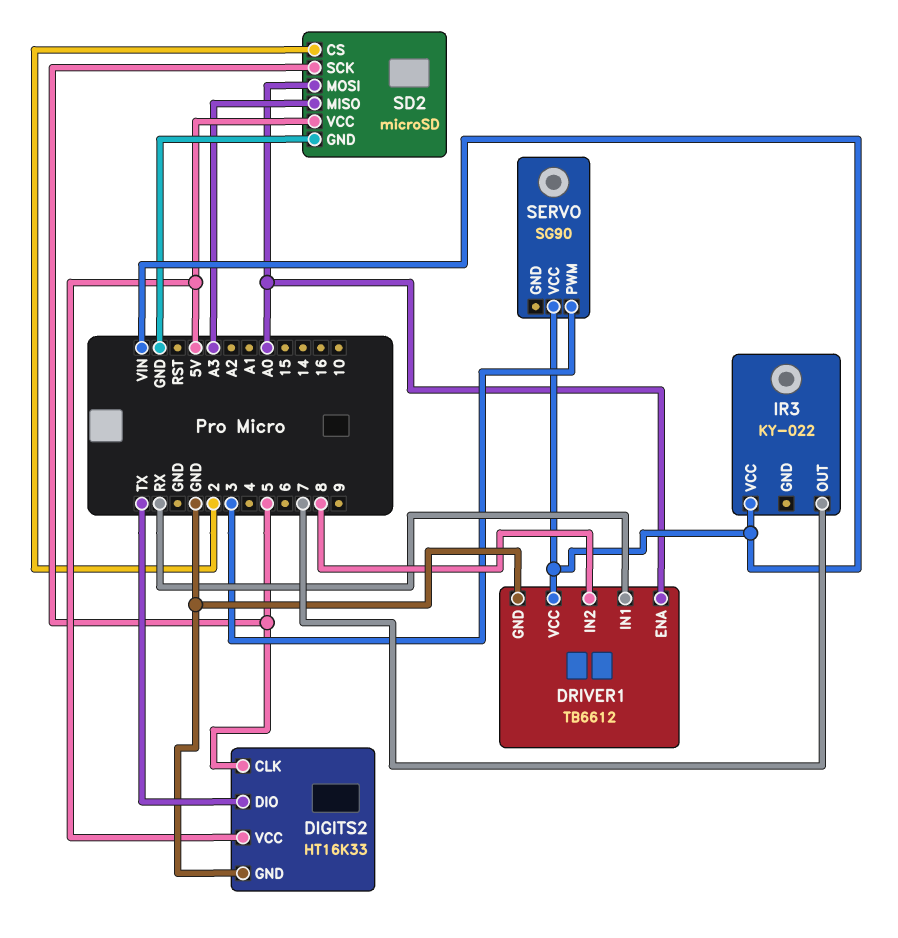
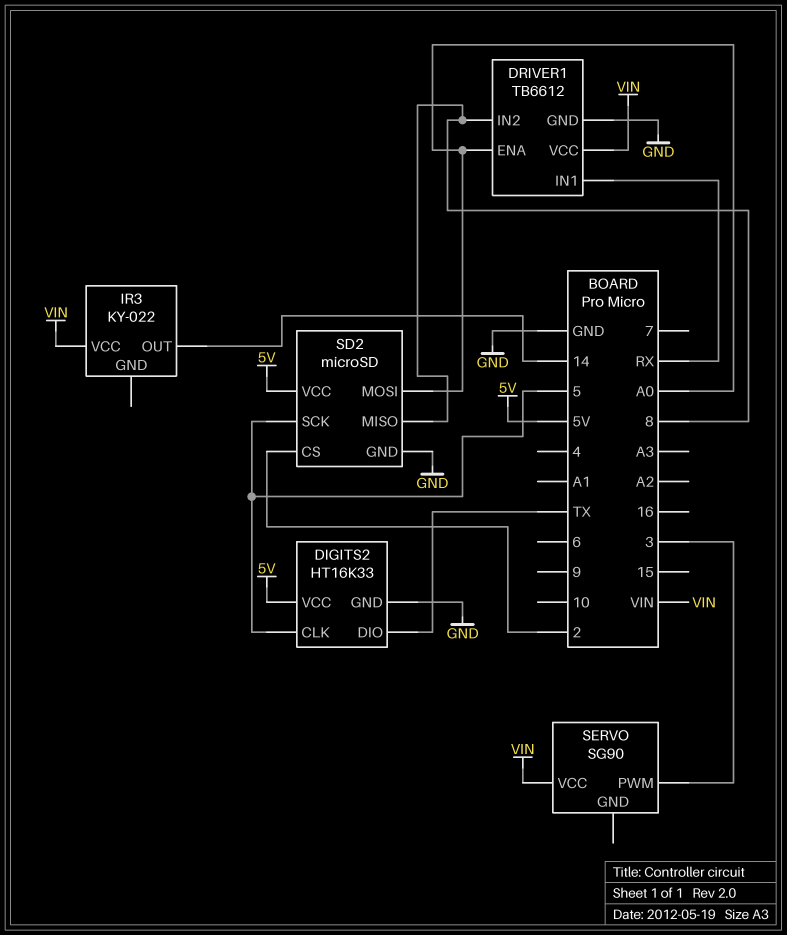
IR3 pin OUT: 7 -> 14
SD2 pin MISO: A3 -> 8

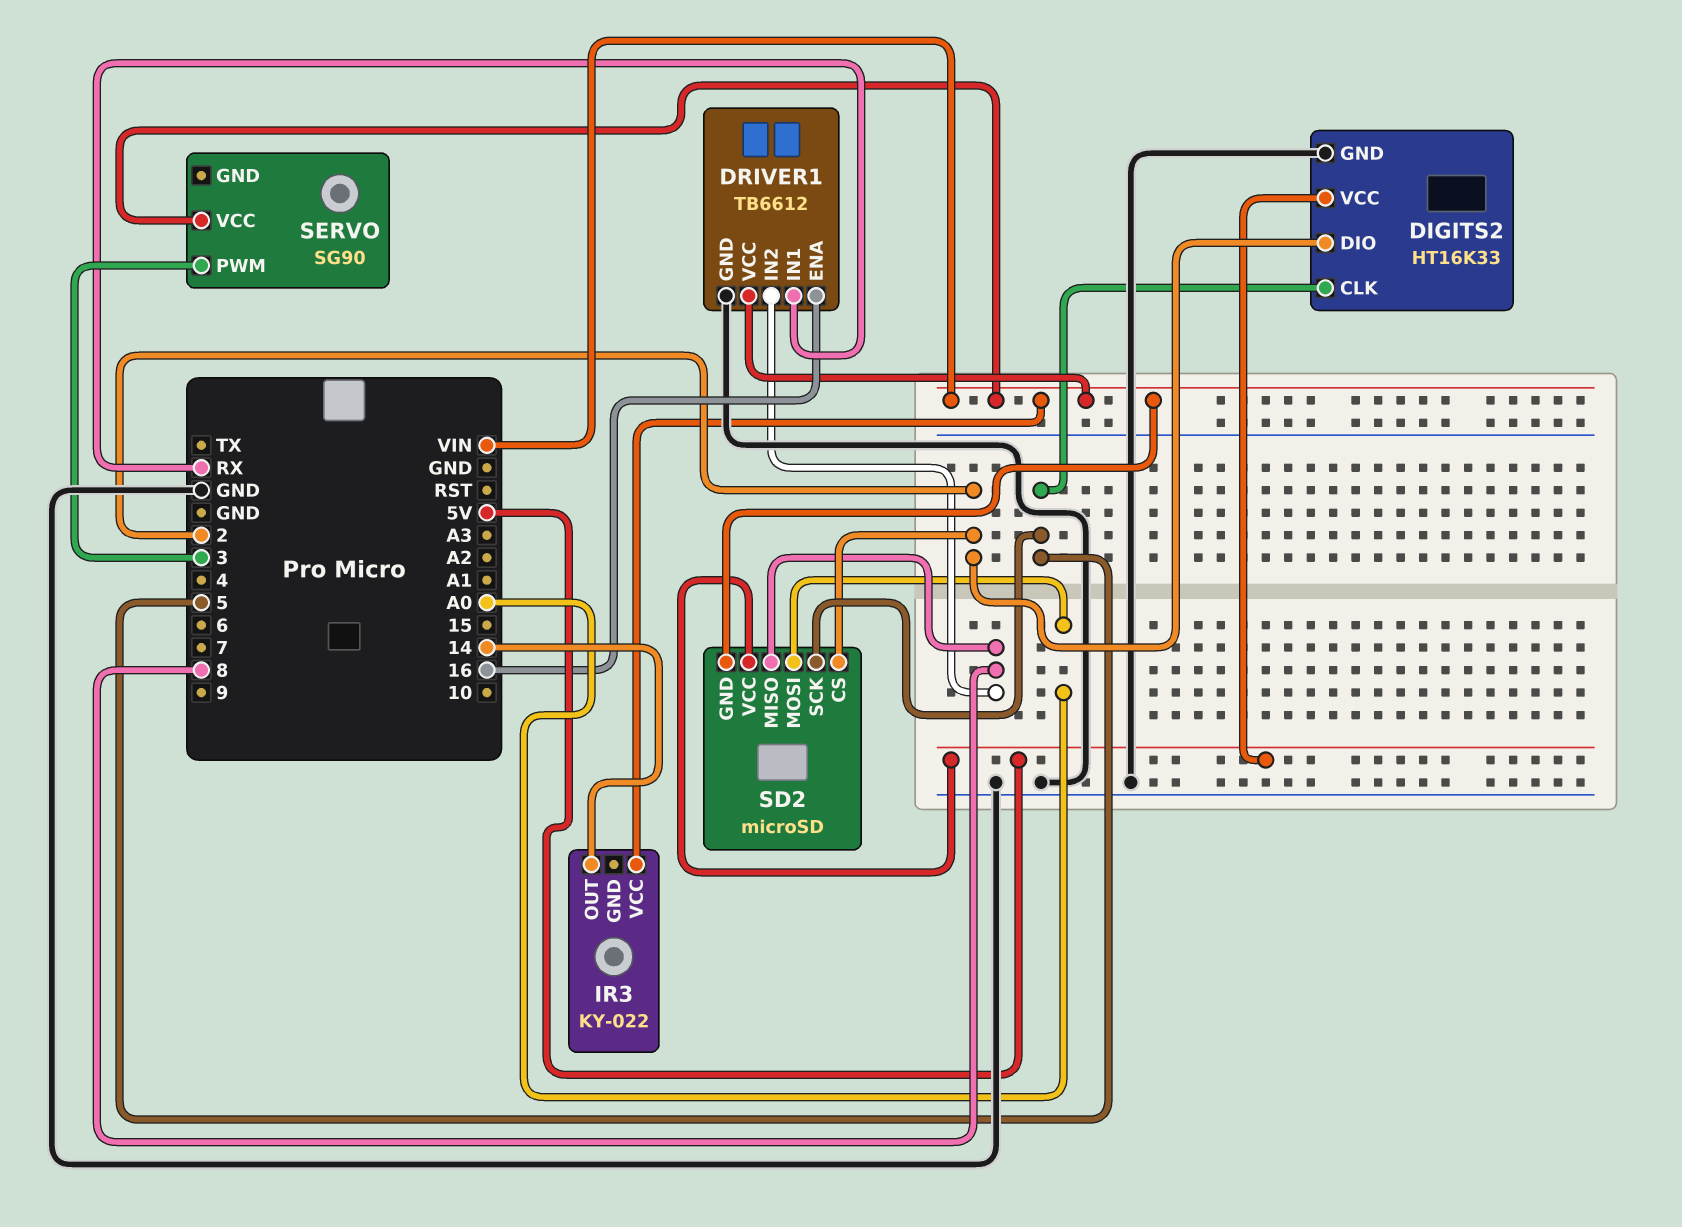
DIGITS2 pin DIO: TX -> 2
DRIVER1 pin ENA: A0 -> 16
SD2 pin GND: GND -> VIN

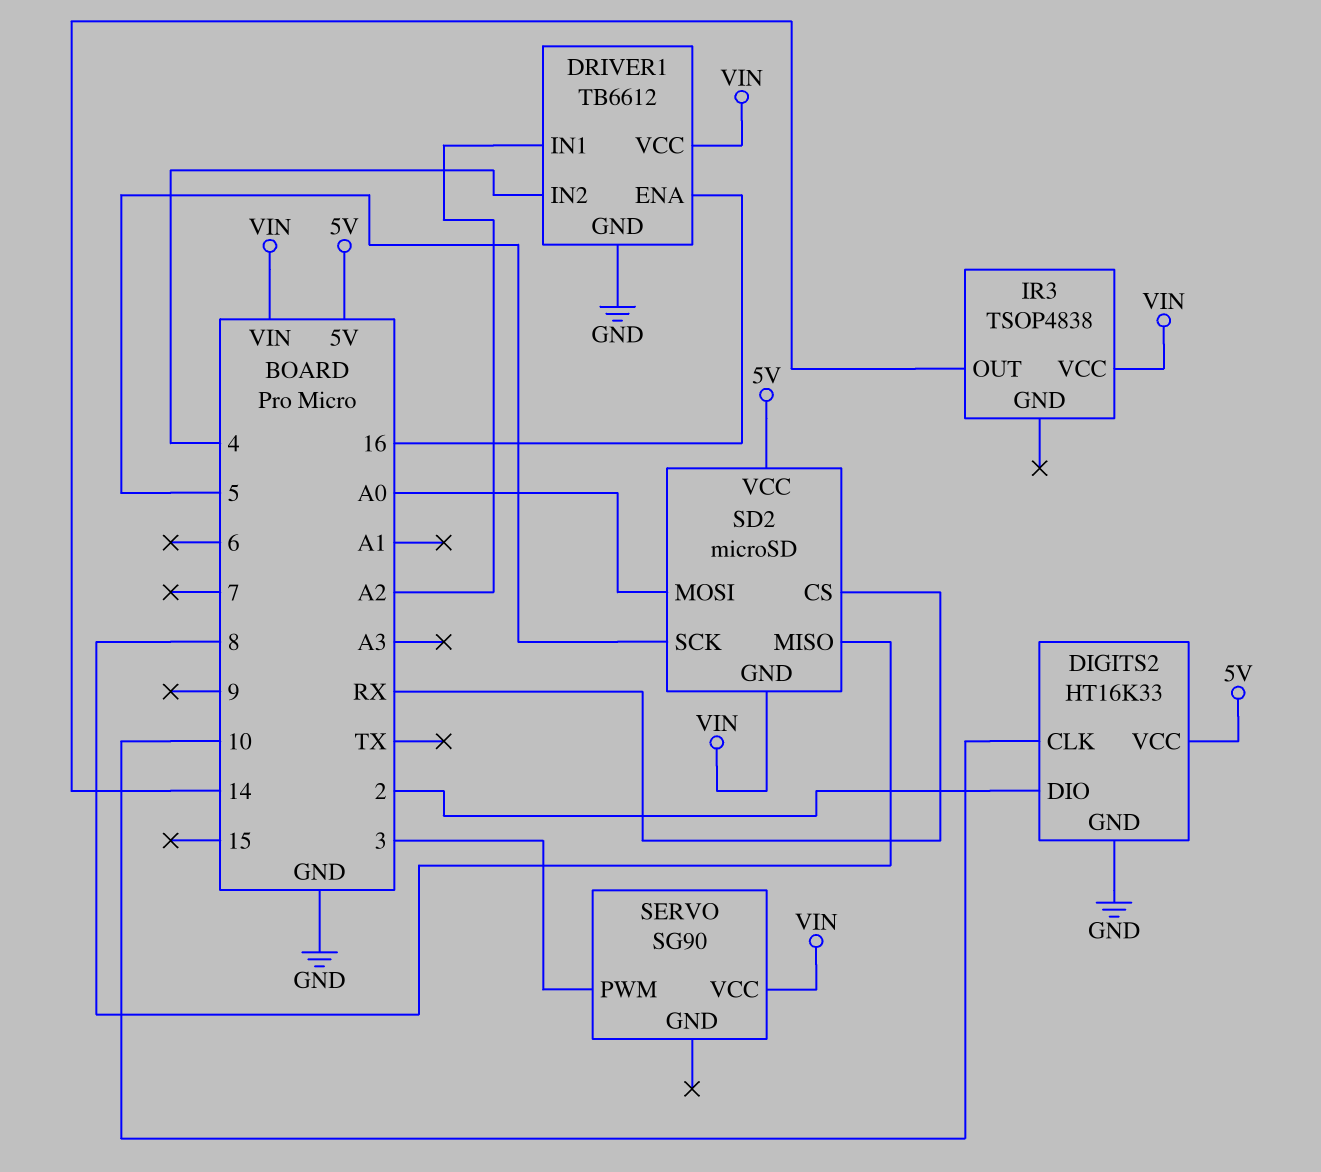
DIGITS2 pin CLK: 5 -> 10
DRIVER1 pin IN1: RX -> A2
DRIVER1 pin IN2: 8 -> 4
IR3: KY-022 -> TSOP4838
SD2 pin CS: 2 -> RX

